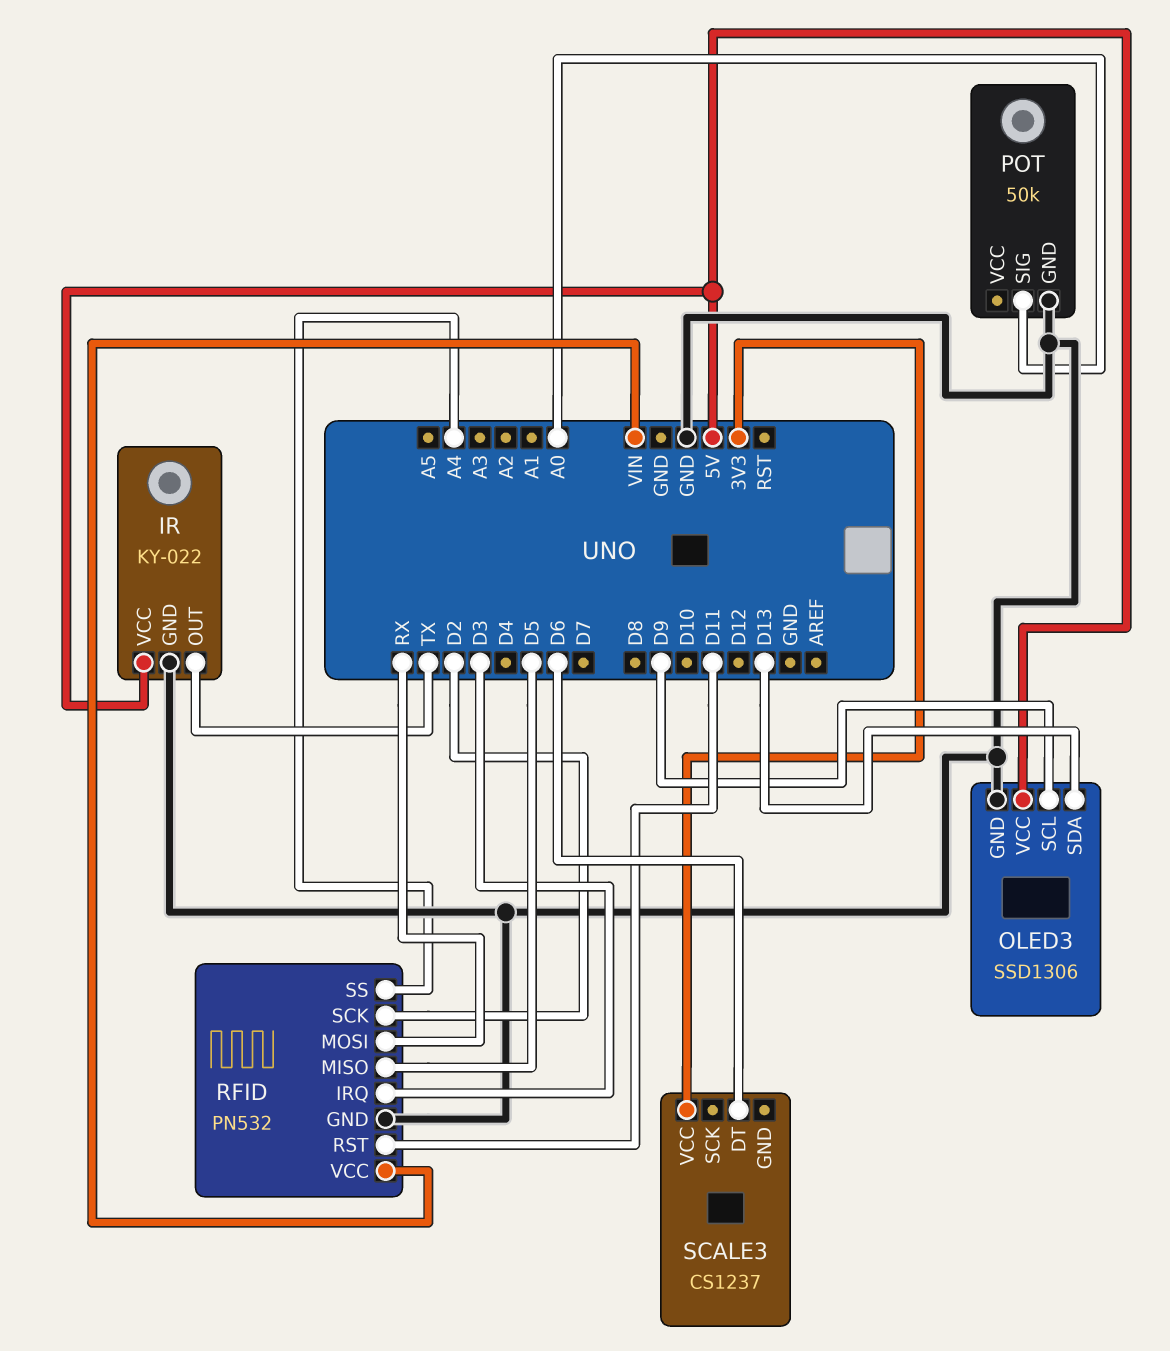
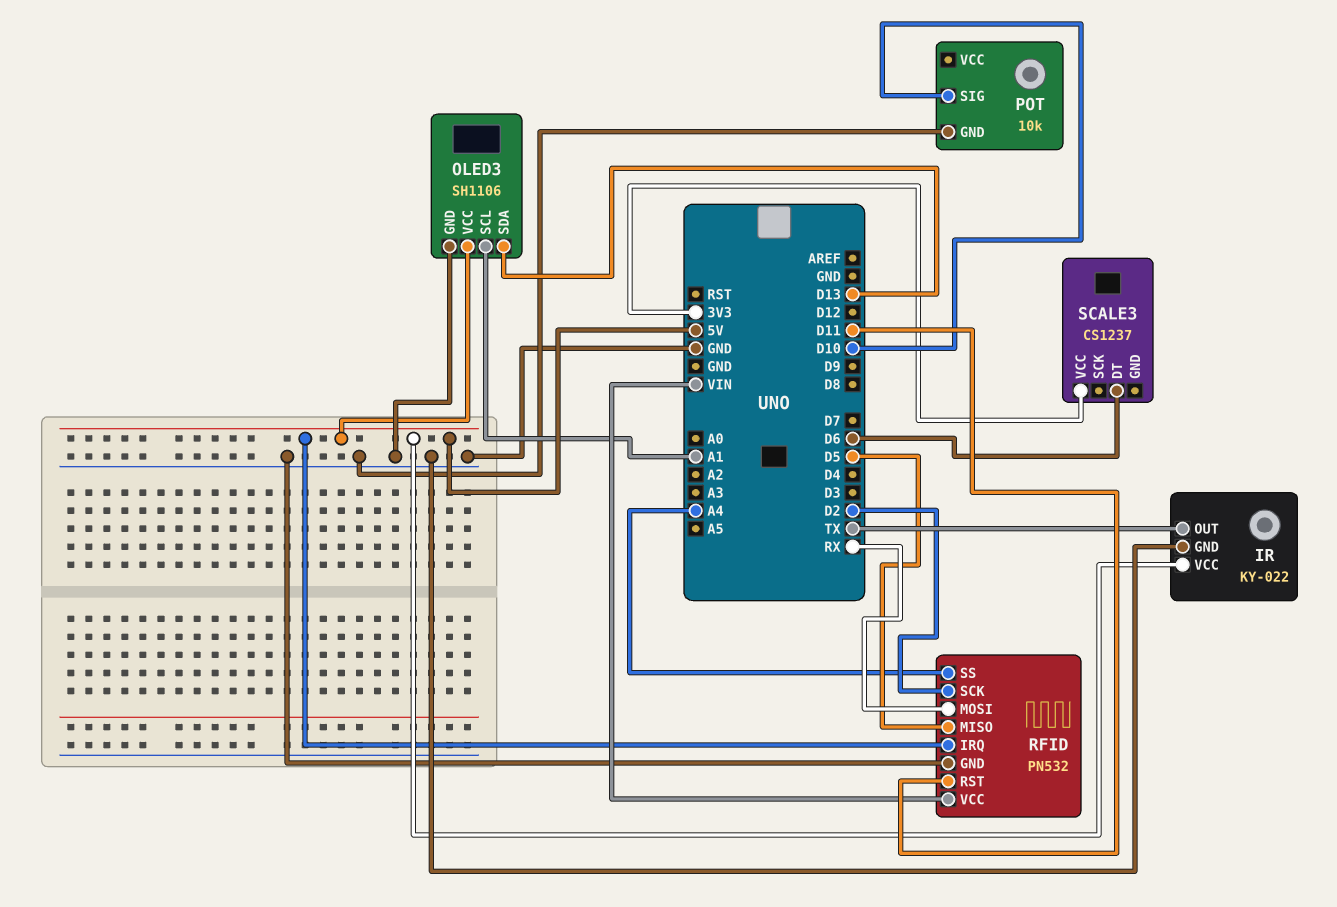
OLED3: SSD1306 -> SH1106
OLED3 pin SCL: D9 -> A1
POT: 50k -> 10k
POT pin SIG: A0 -> D10
RFID pin IRQ: D3 -> 5V

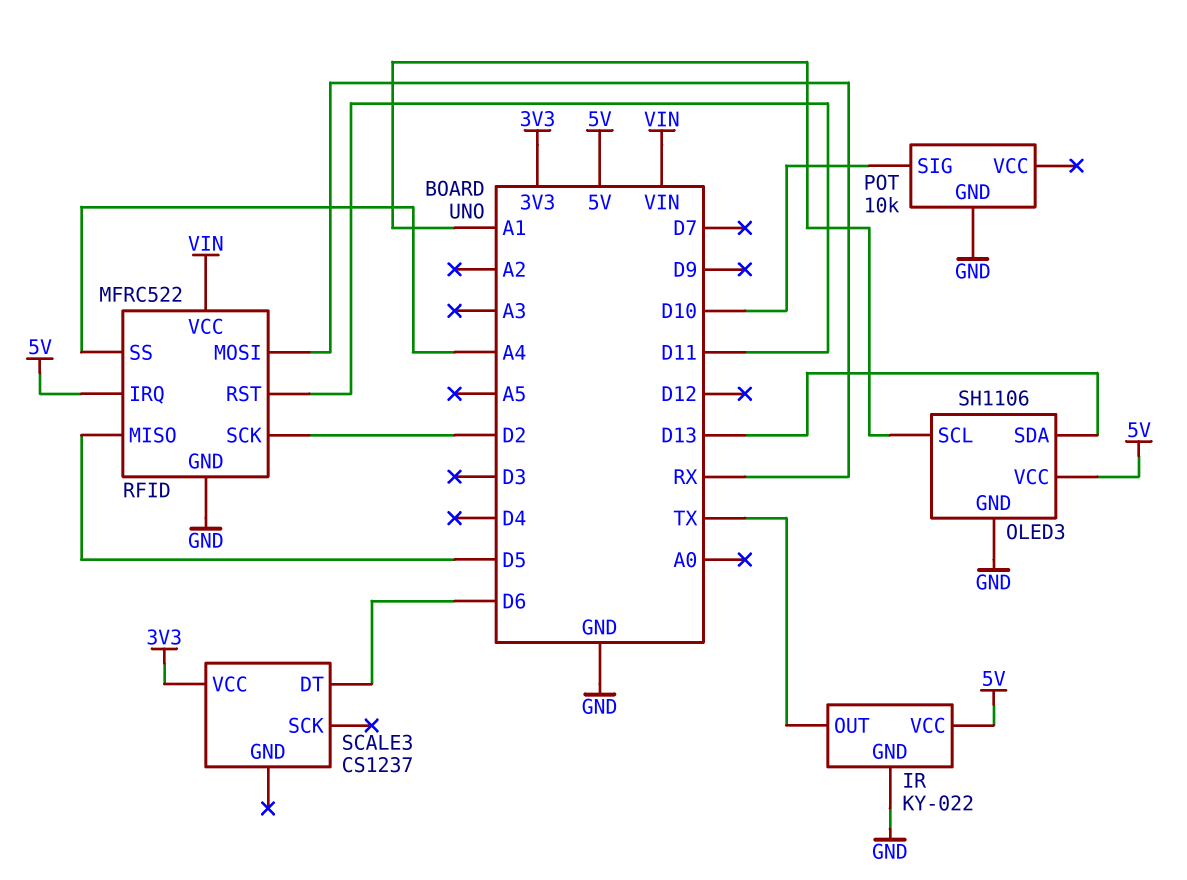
RFID: PN532 -> MFRC522

